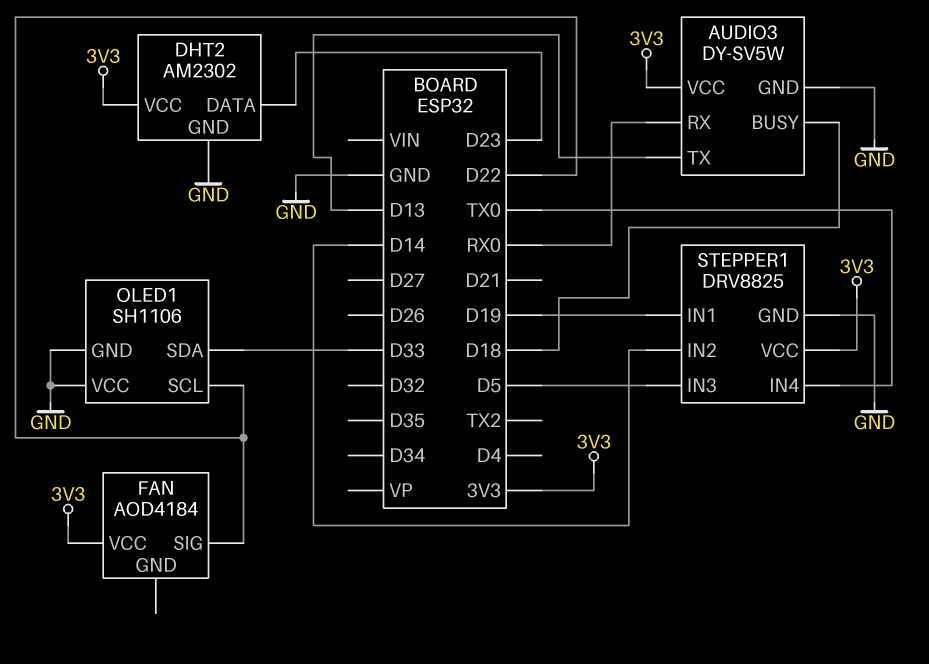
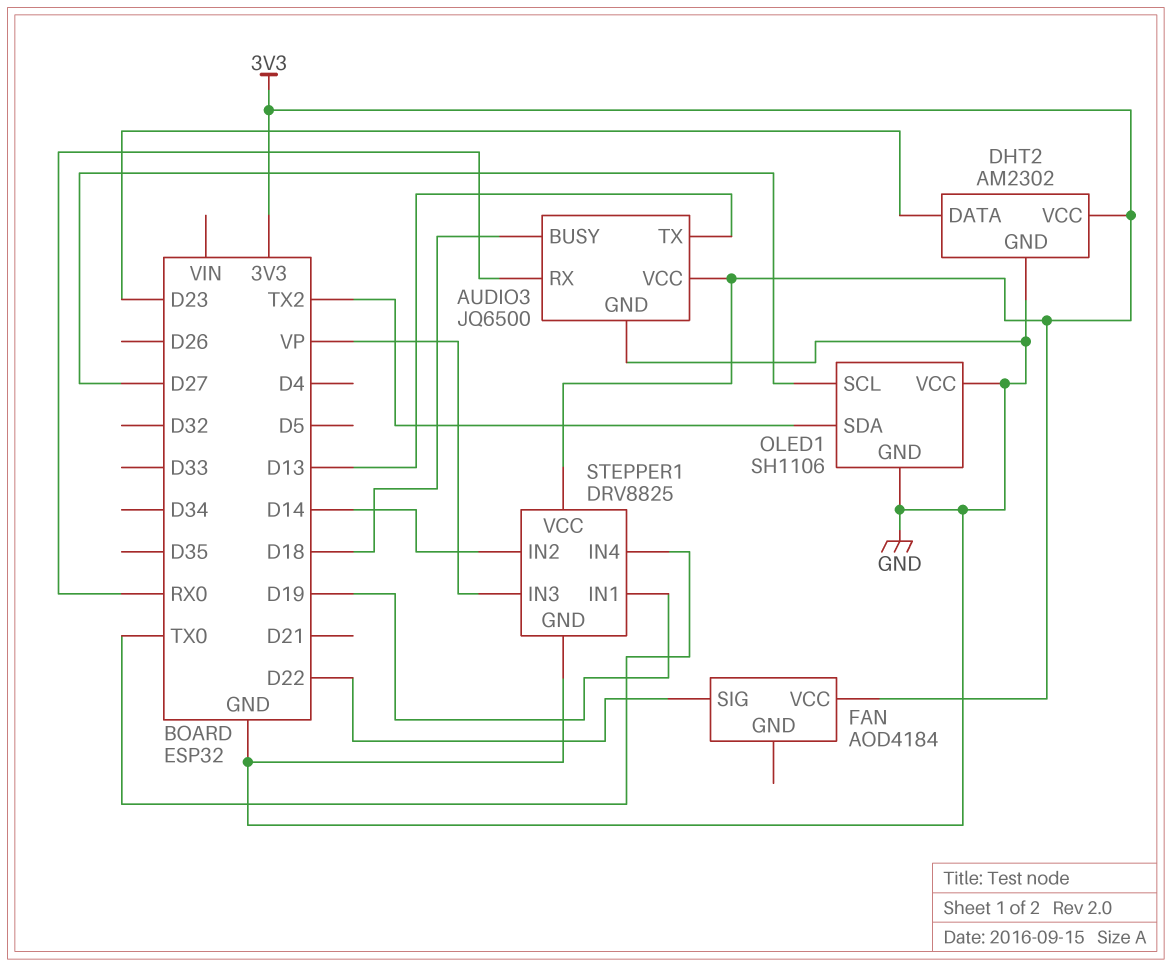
AUDIO3: DY-SV5W -> JQ6500
OLED1 pin SCL: D22 -> D27
OLED1 pin SDA: D33 -> TX2
STEPPER1 pin IN3: D5 -> VP

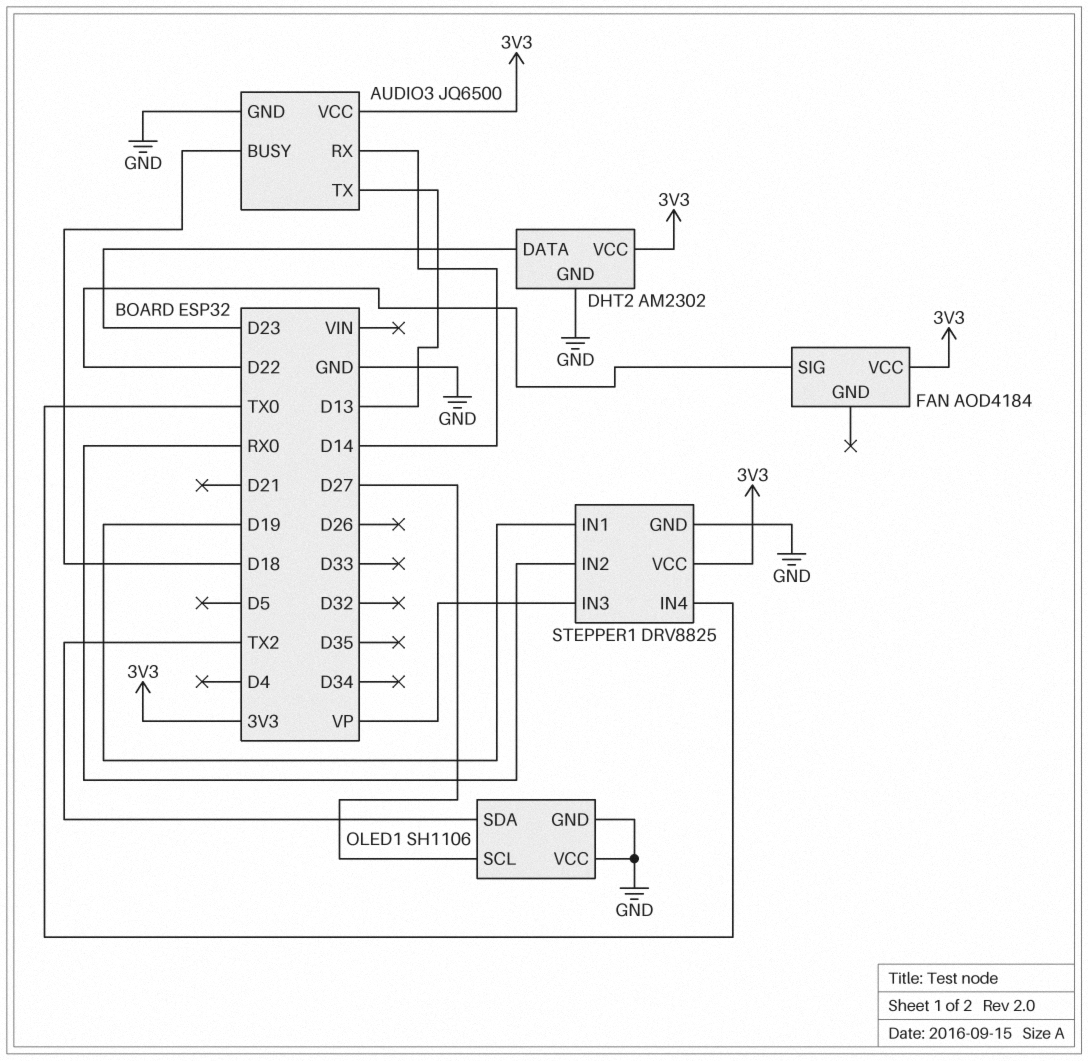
AUDIO3 pin RX: RX0 -> D14
STEPPER1 pin IN2: D14 -> RX0

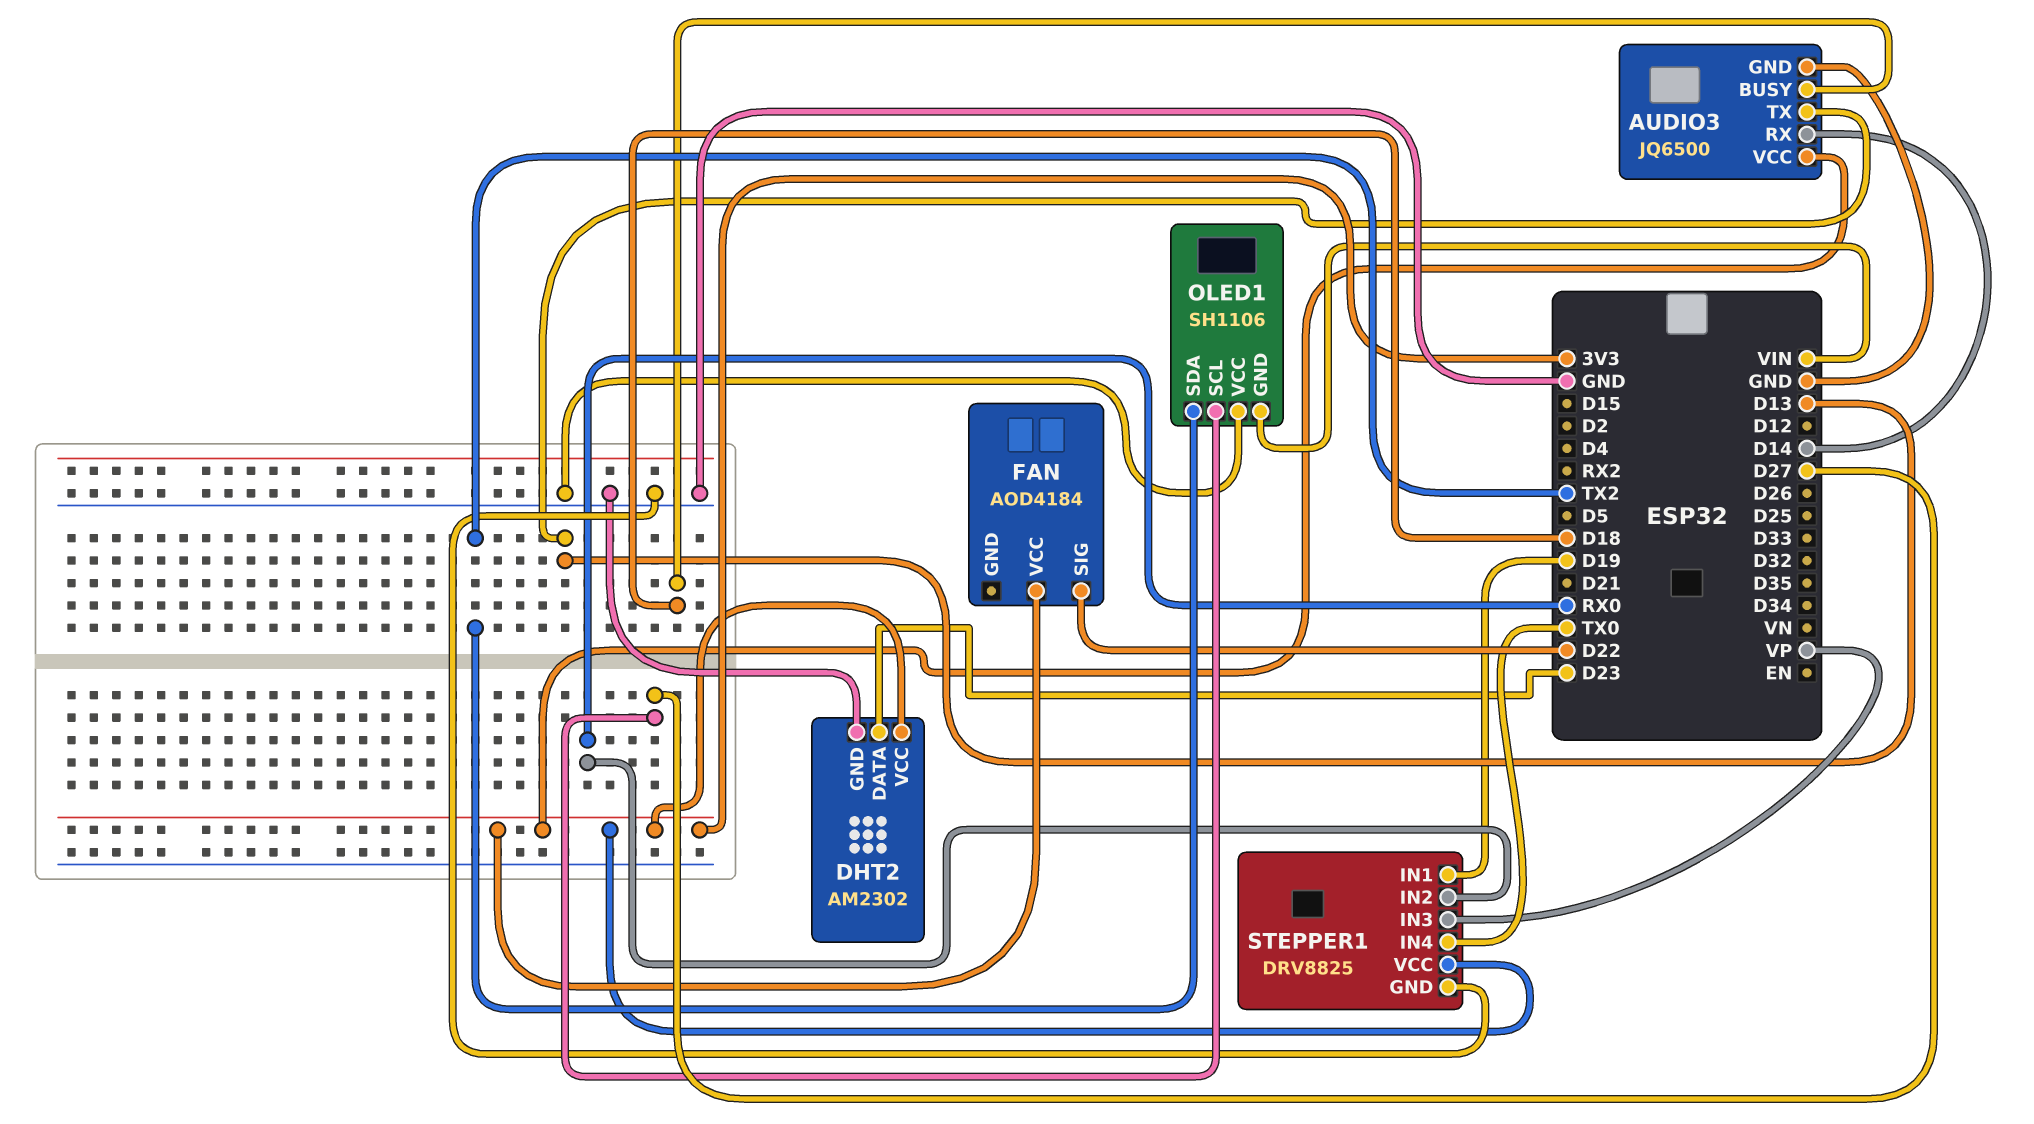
OLED1 pin GND: GND -> VIN

